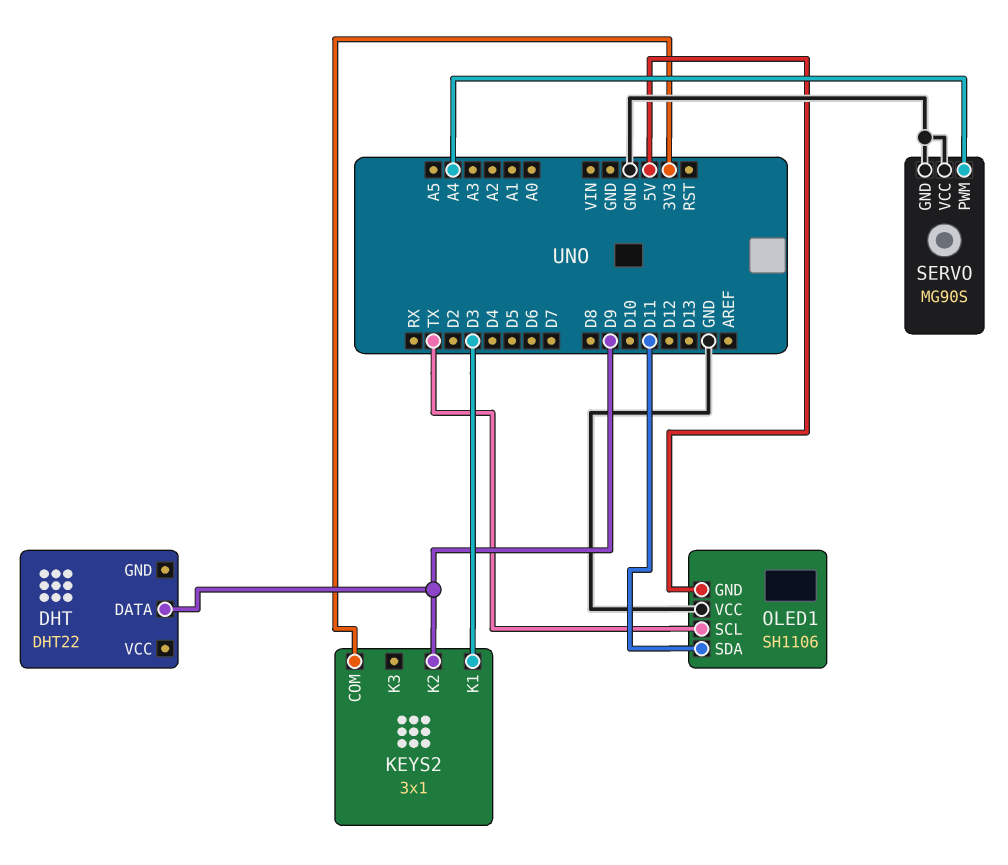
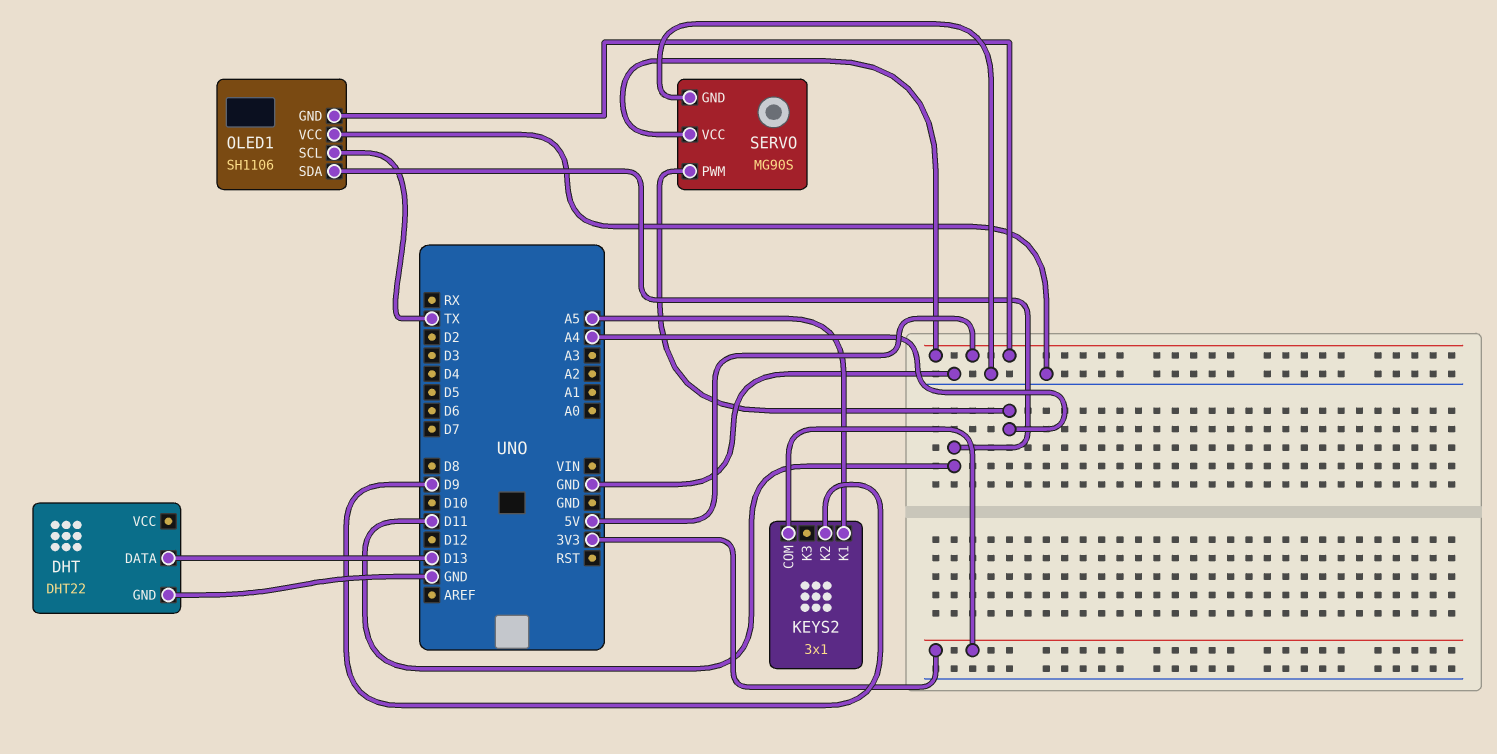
DHT pin DATA: D9 -> D13
DHT pin GND: none -> GND
KEYS2 pin K1: D3 -> A5
SERVO pin VCC: GND -> 5V

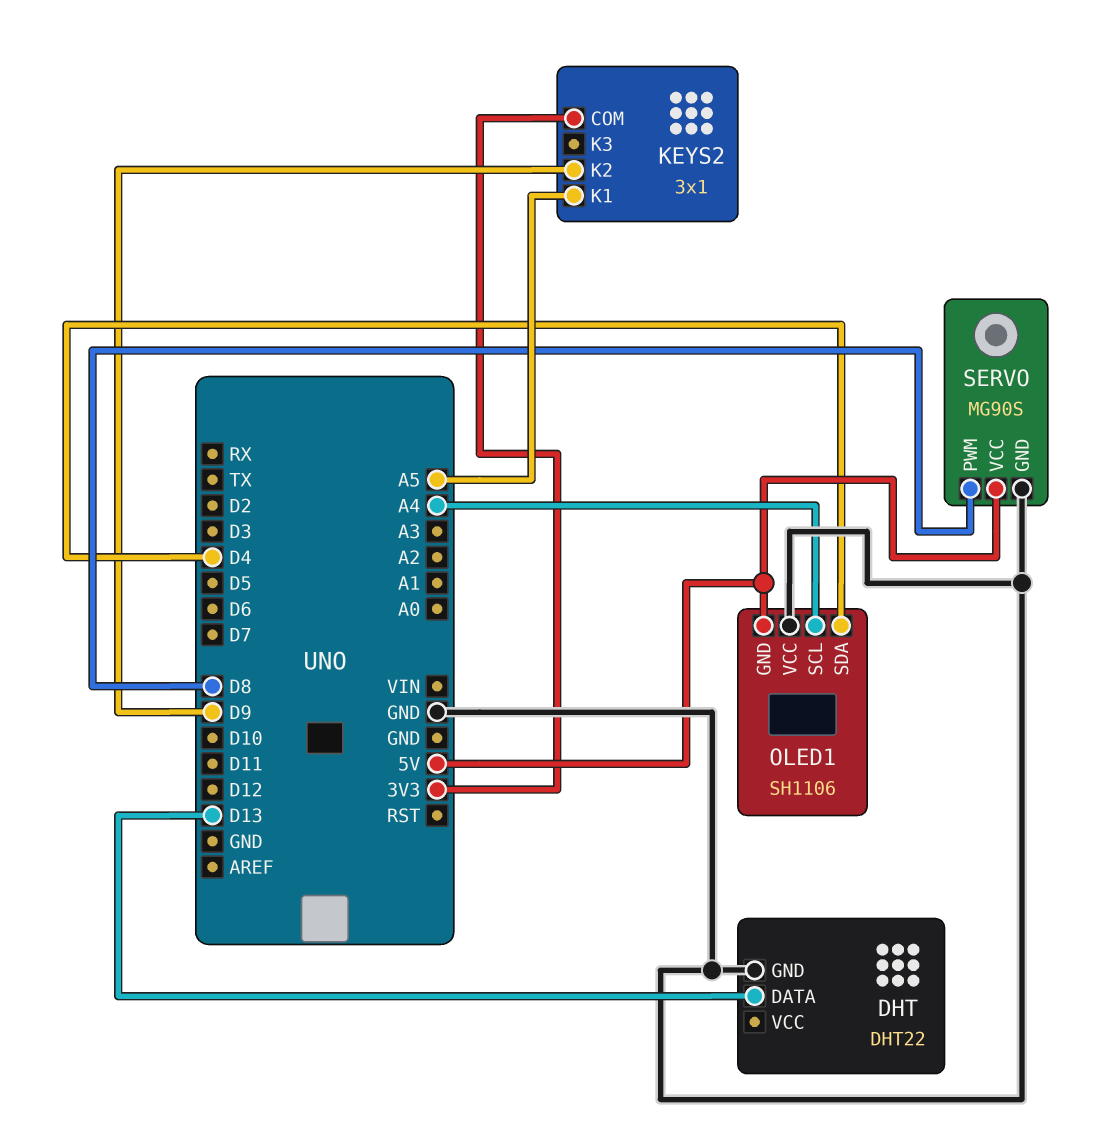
OLED1 pin SCL: TX -> A4
OLED1 pin SDA: D11 -> D4
SERVO pin PWM: A4 -> D8

